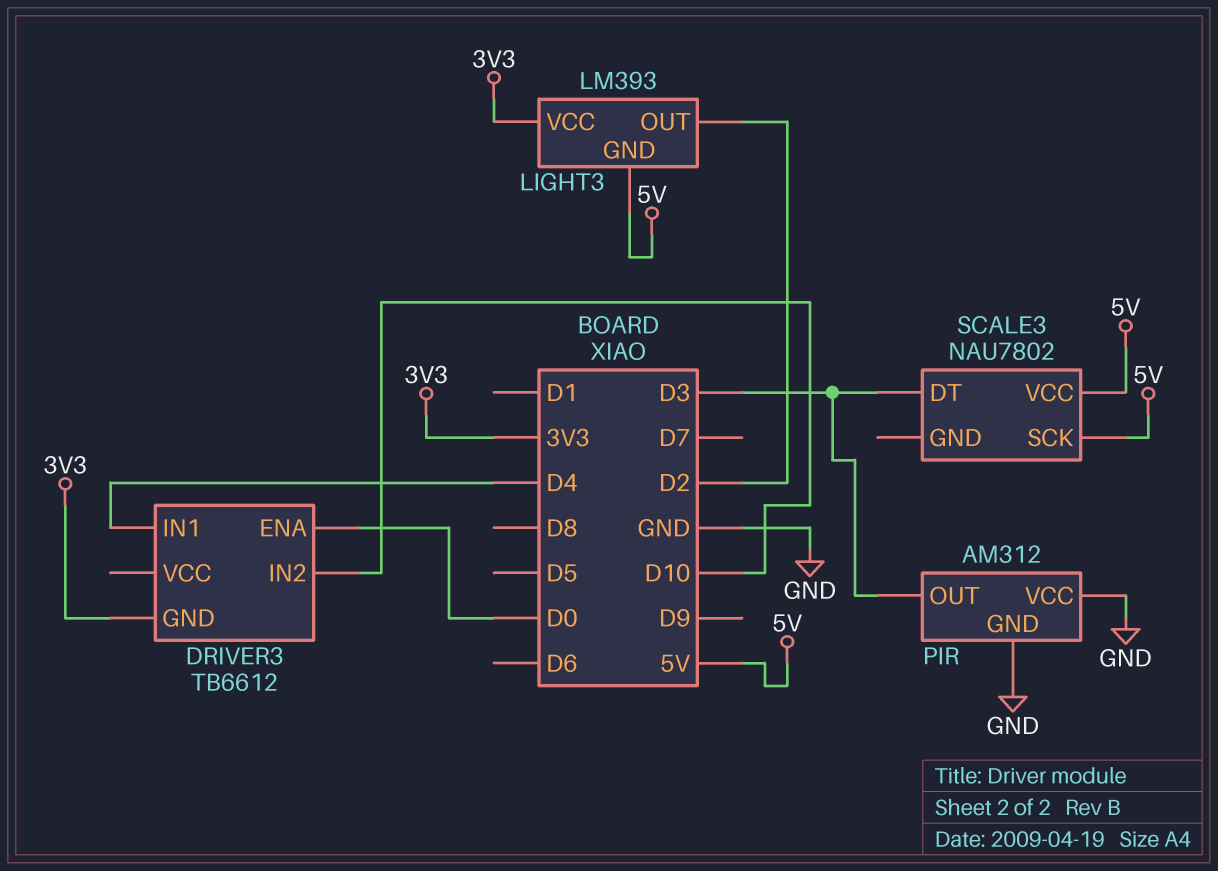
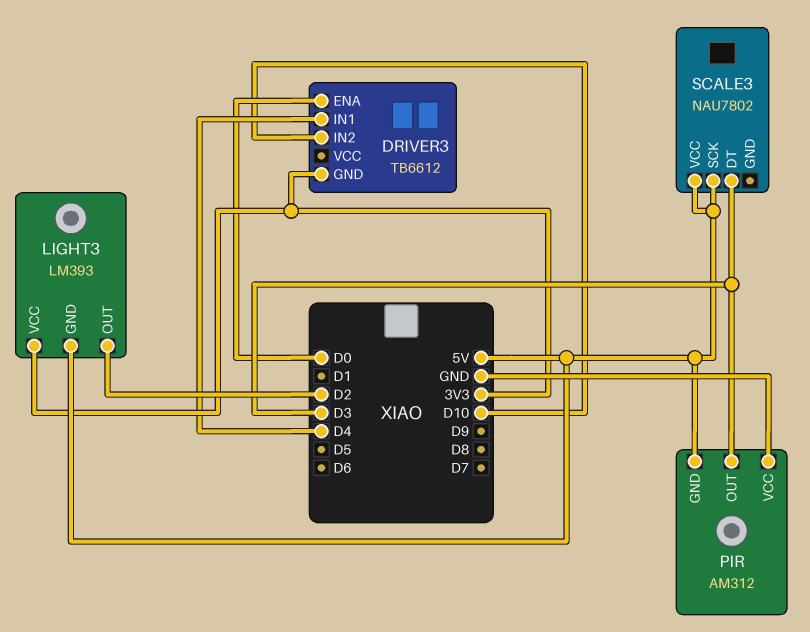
PIR pin GND: GND -> 5V

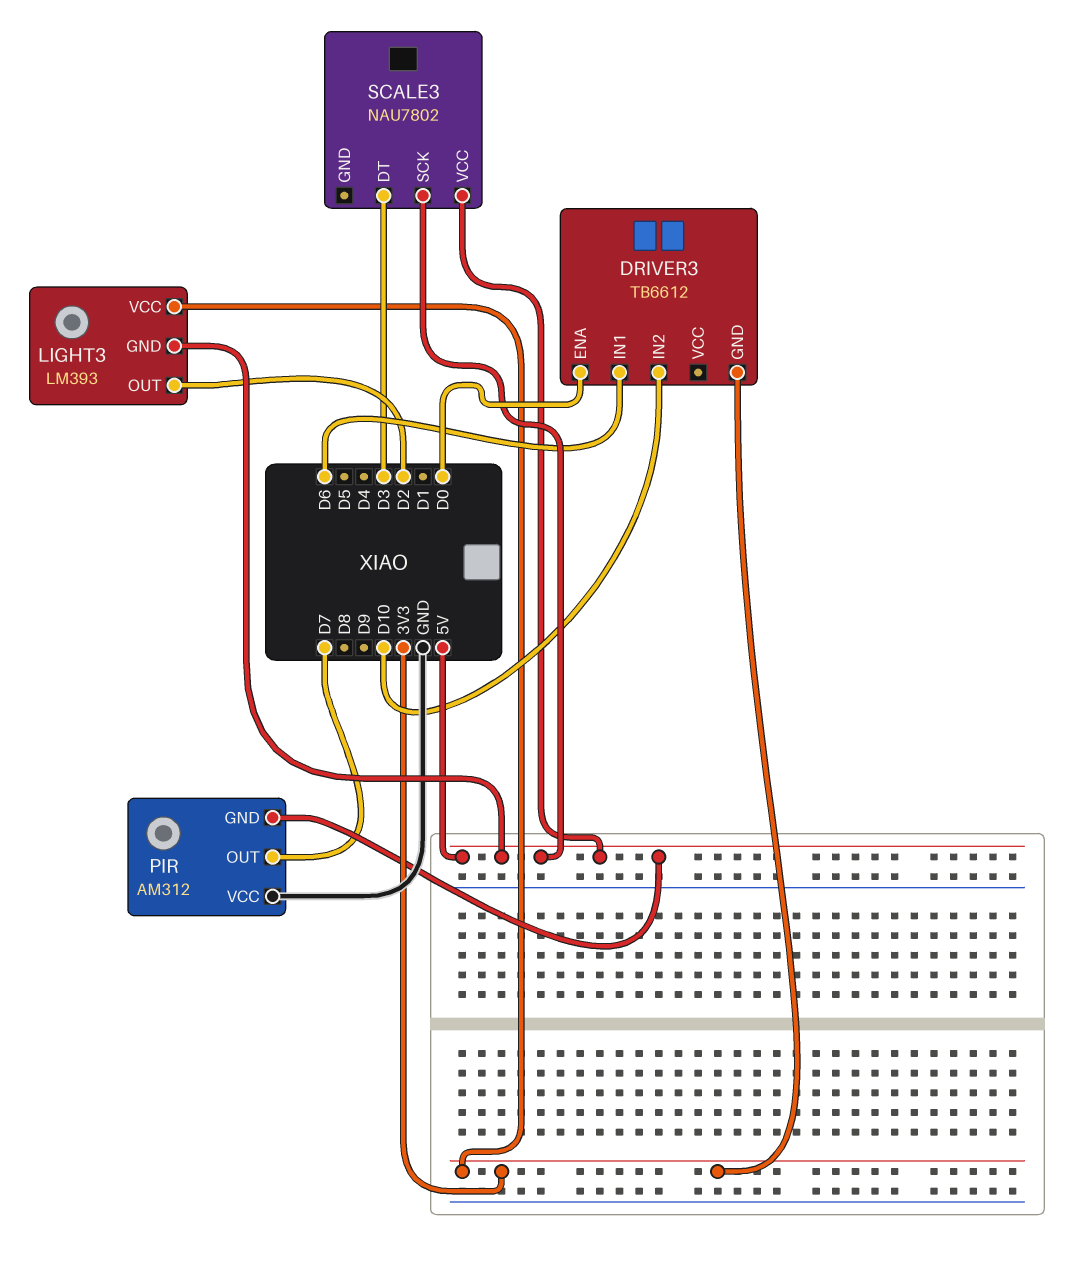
DRIVER3 pin IN1: D4 -> D6
PIR pin OUT: D3 -> D7

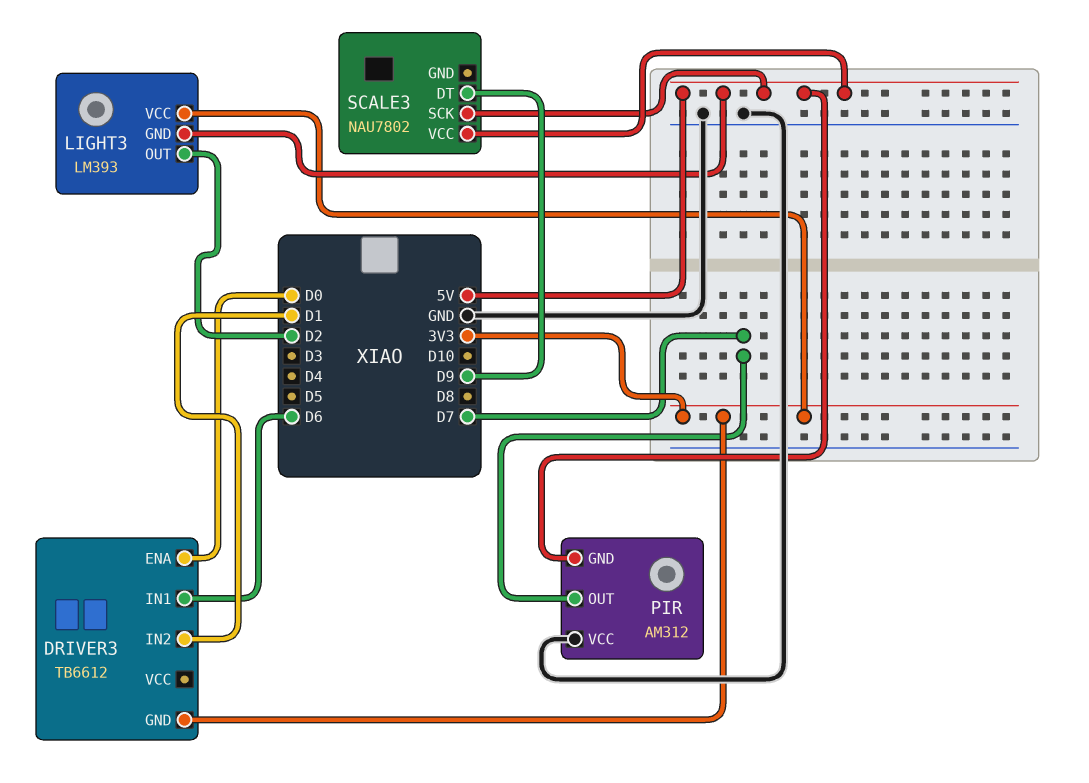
DRIVER3 pin IN2: D10 -> D1
SCALE3 pin DT: D3 -> D9

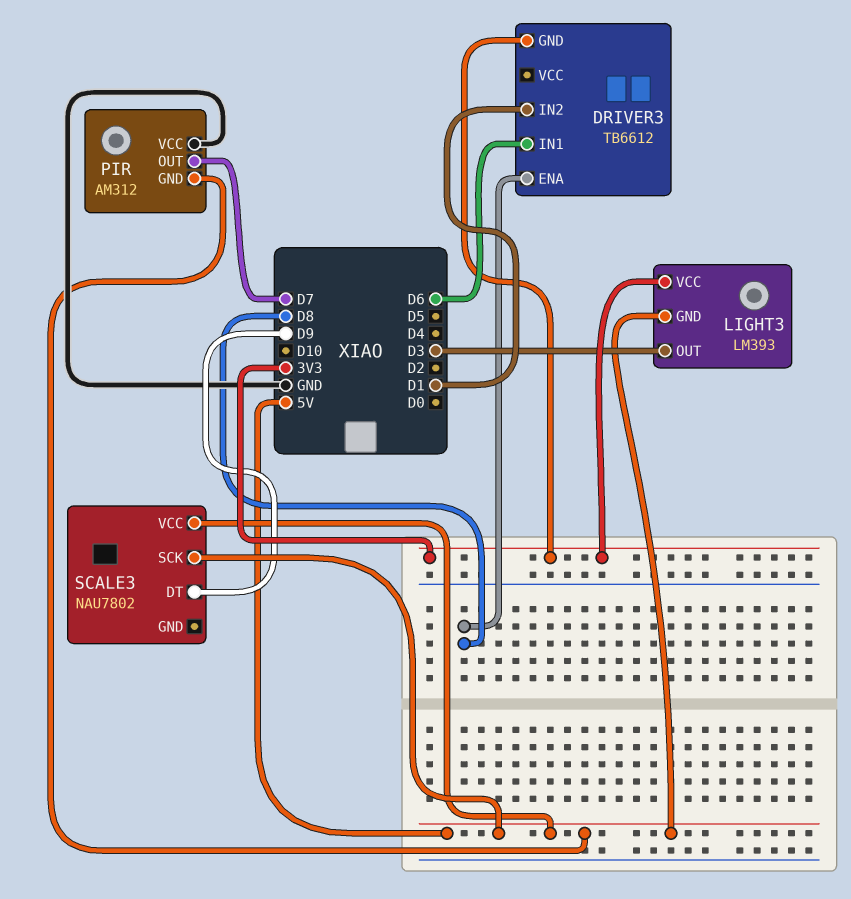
DRIVER3 pin ENA: D0 -> D8
LIGHT3 pin OUT: D2 -> D3

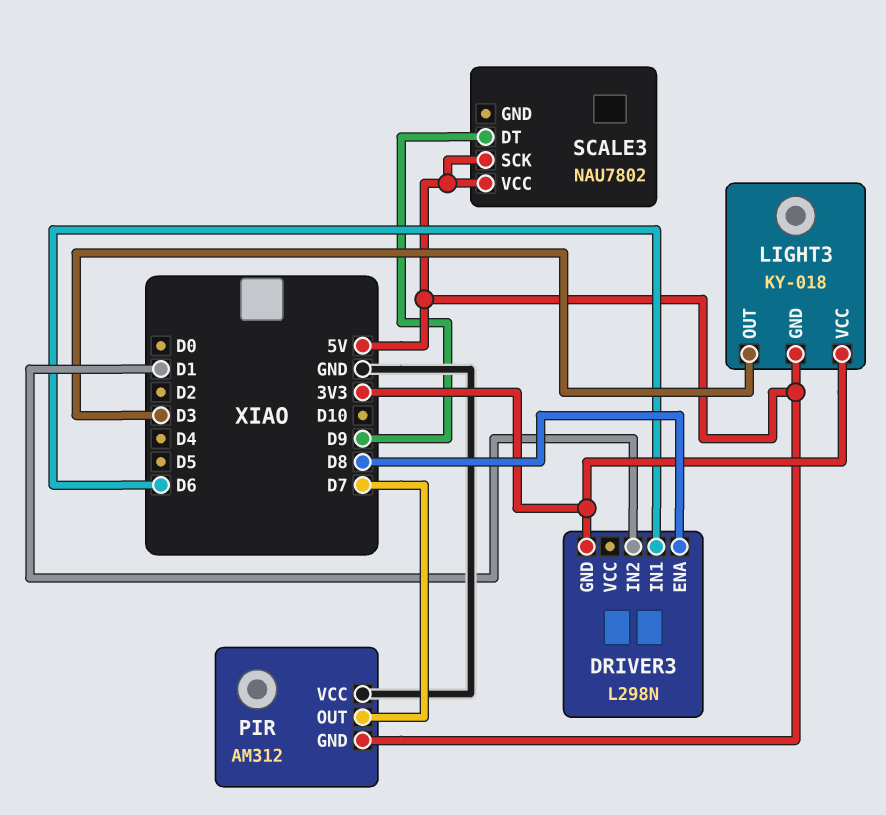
DRIVER3: TB6612 -> L298N
LIGHT3: LM393 -> KY-018

